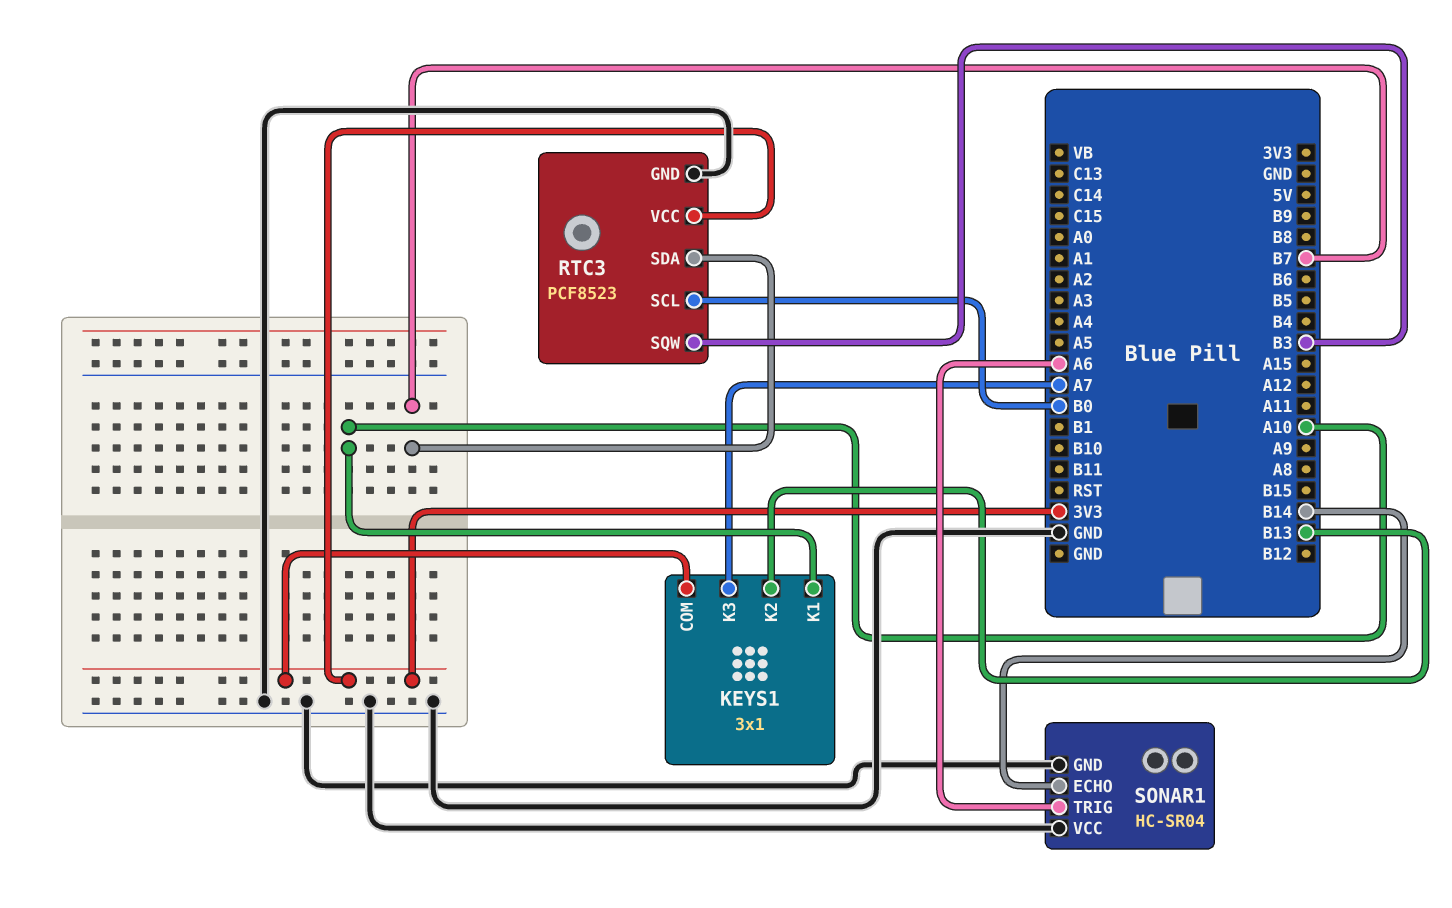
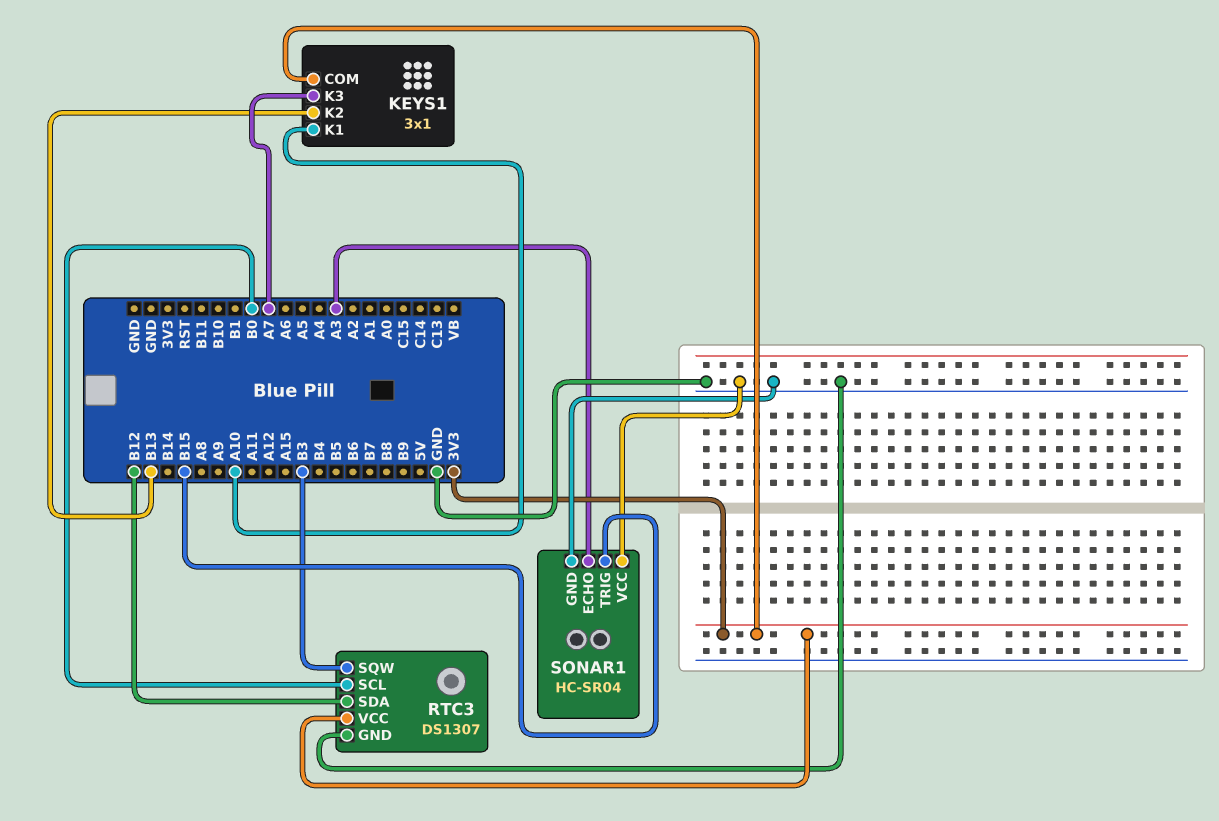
RTC3: PCF8523 -> DS1307
RTC3 pin SDA: B7 -> B12
SONAR1 pin ECHO: B14 -> A3
SONAR1 pin TRIG: A6 -> B15

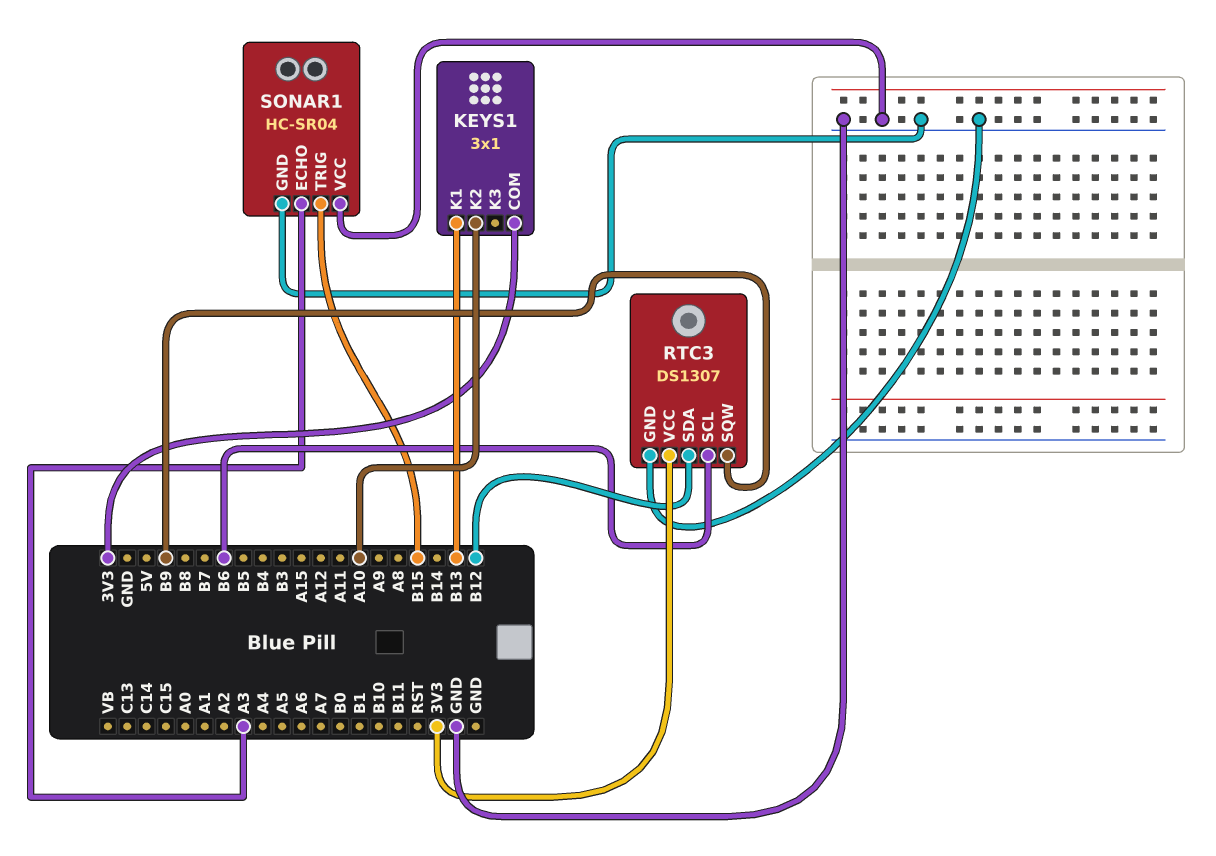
KEYS1 pin K1: A10 -> B13
KEYS1 pin K2: B13 -> A10
KEYS1 pin K3: A7 -> none
RTC3 pin SCL: B0 -> B6
RTC3 pin SQW: B3 -> B9

